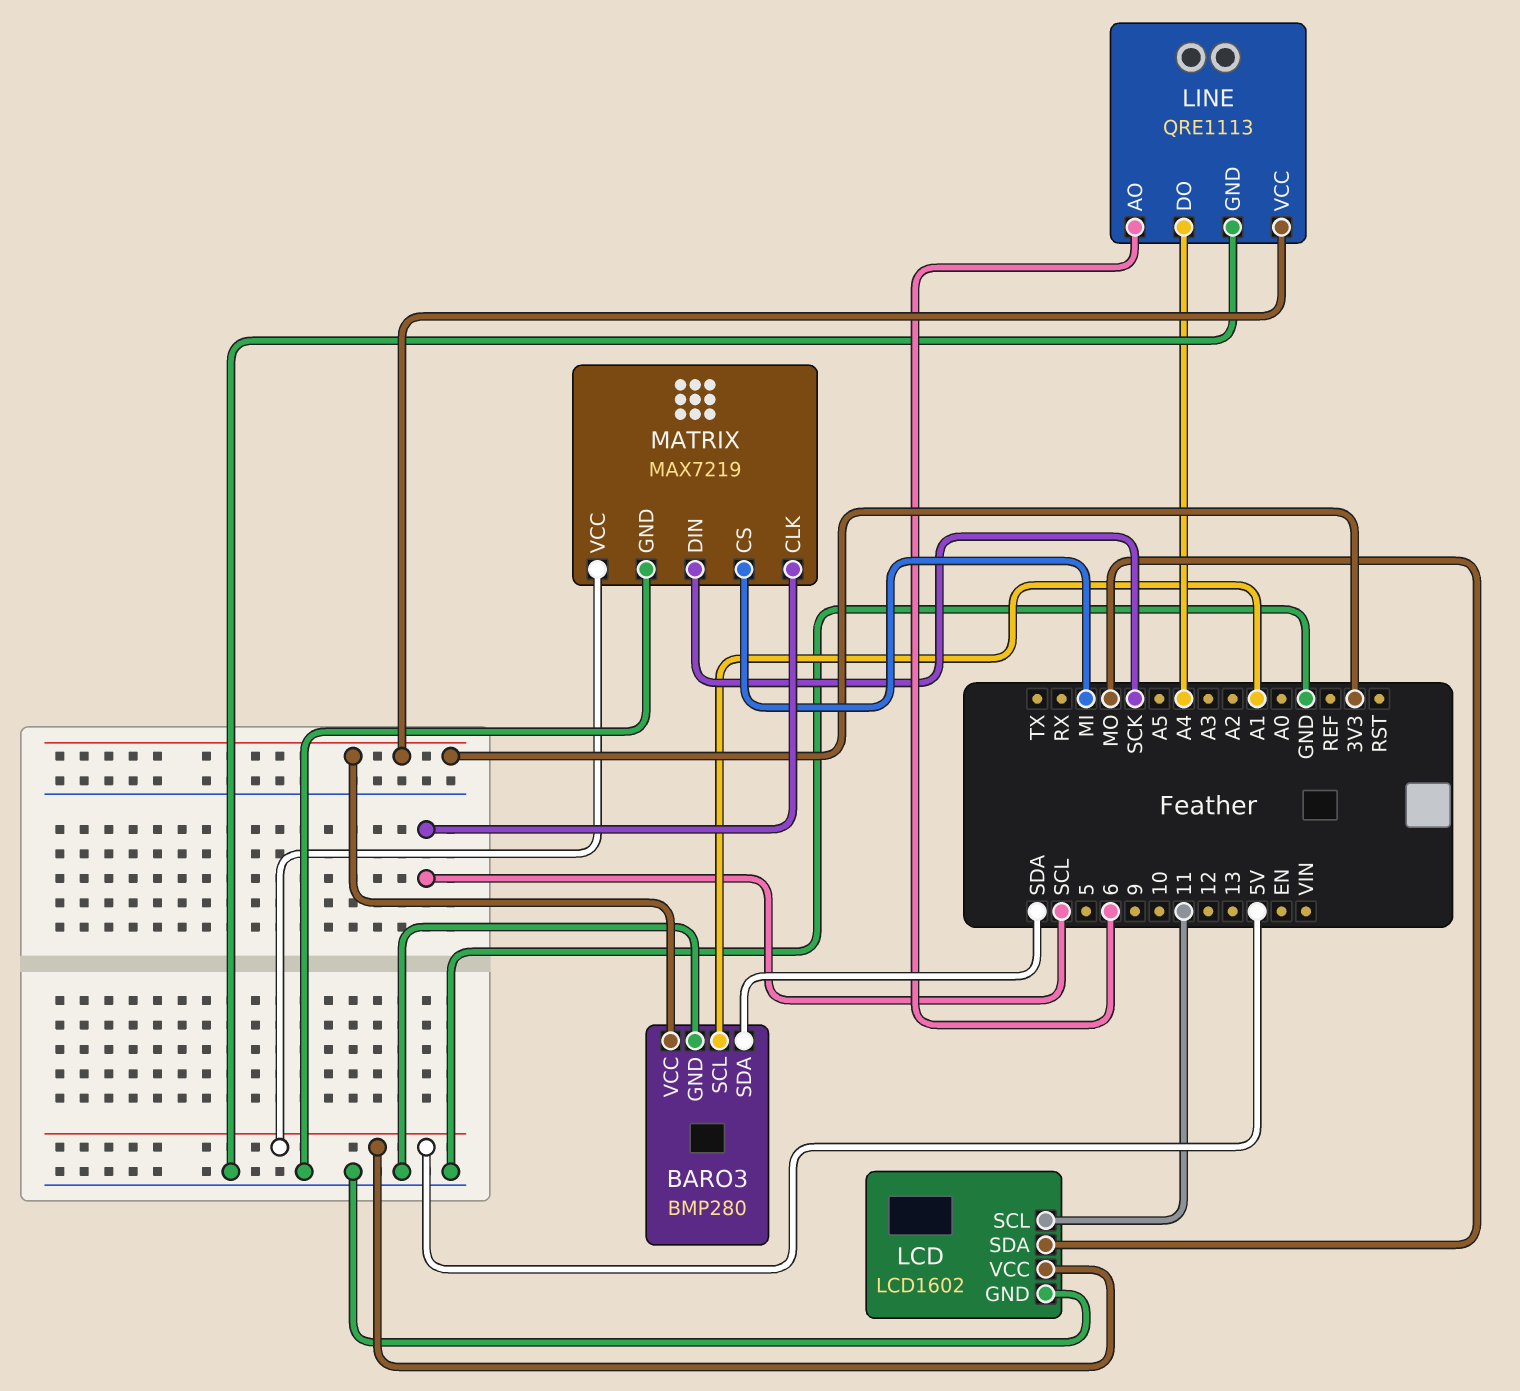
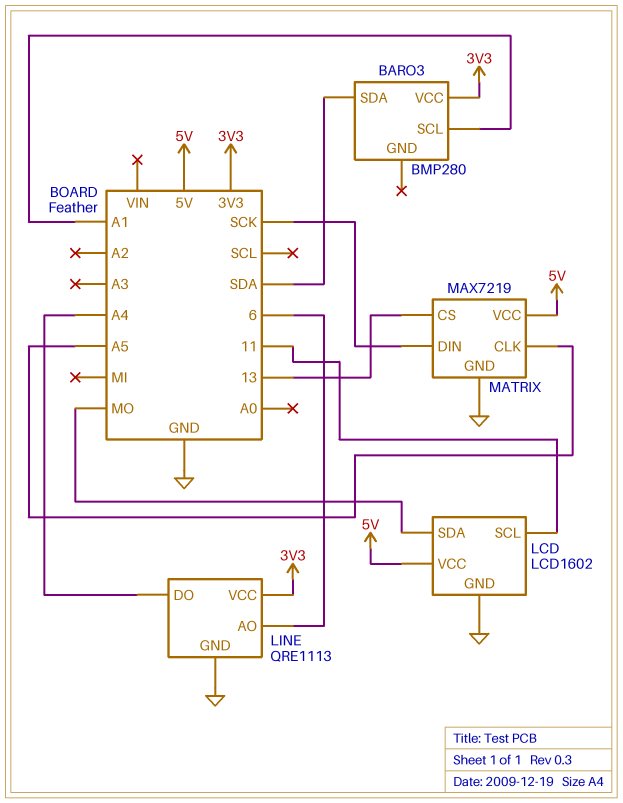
BARO3 pin GND: GND -> none
MATRIX pin CLK: SCL -> A5
MATRIX pin CS: MI -> 13

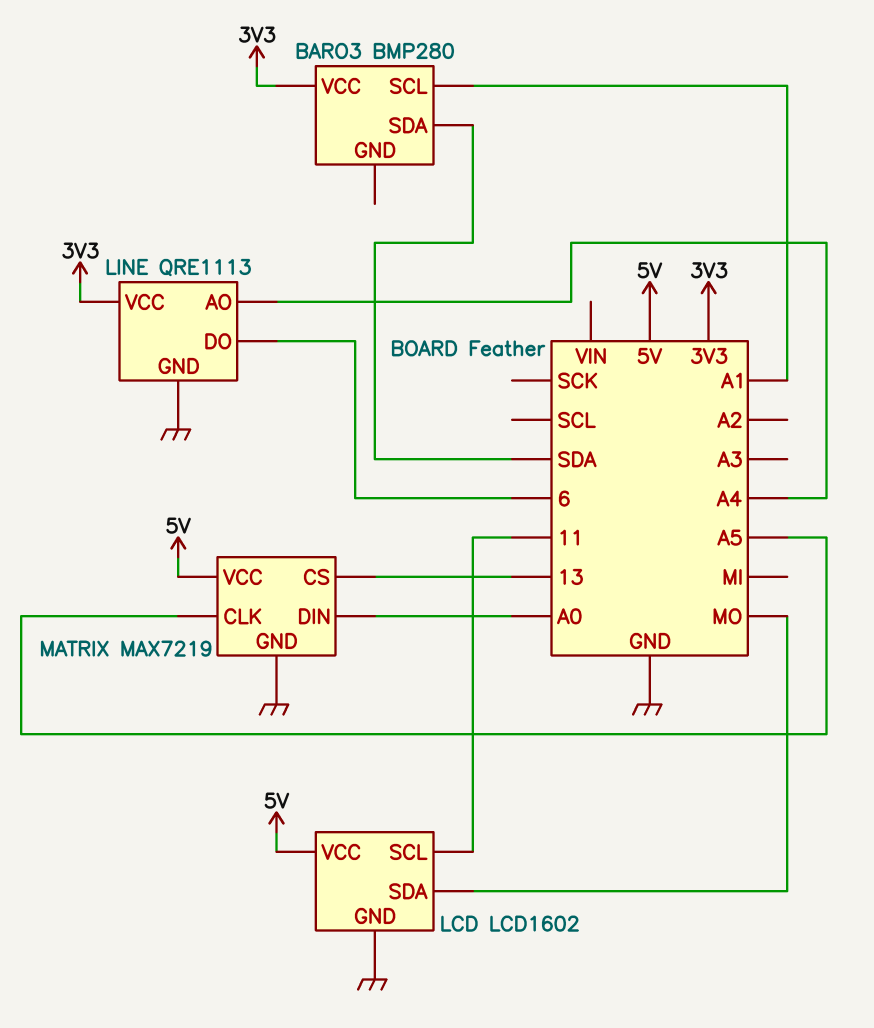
LINE pin AO: 6 -> A4
LINE pin DO: A4 -> 6
MATRIX pin DIN: SCK -> A0

